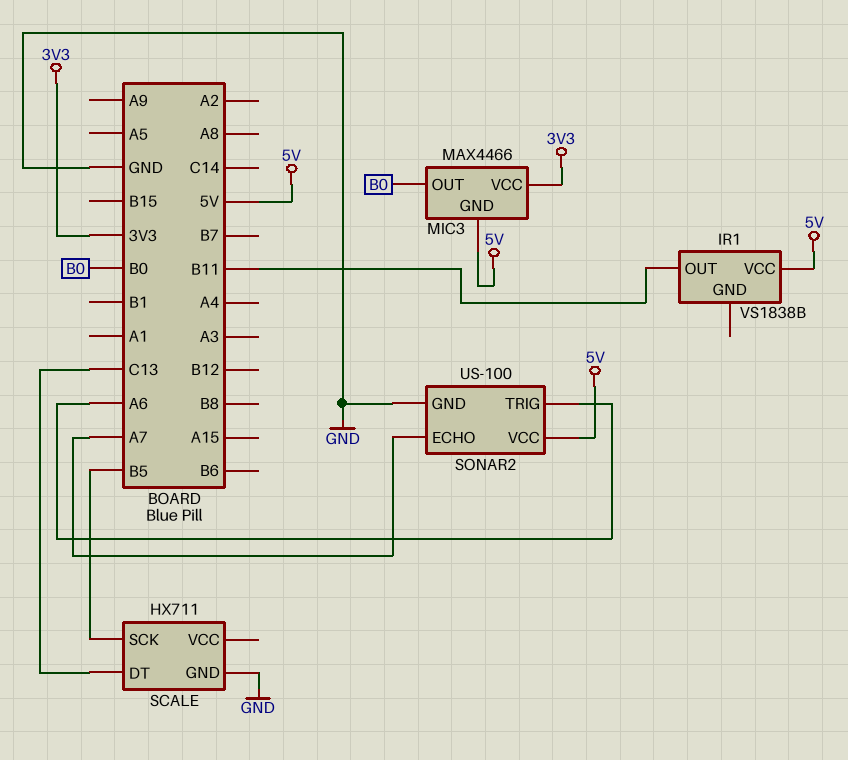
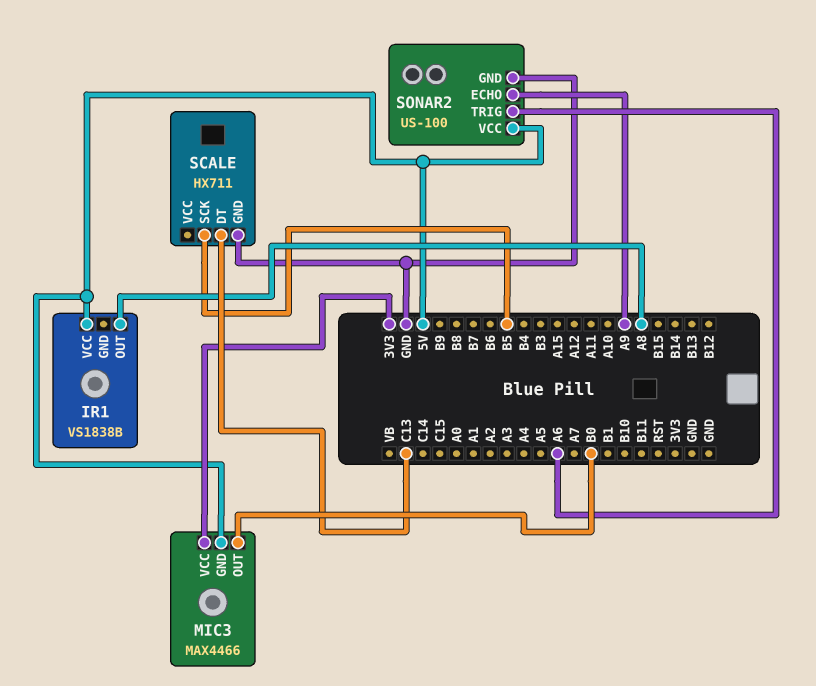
IR1 pin OUT: B11 -> A8
SONAR2 pin ECHO: A7 -> A9

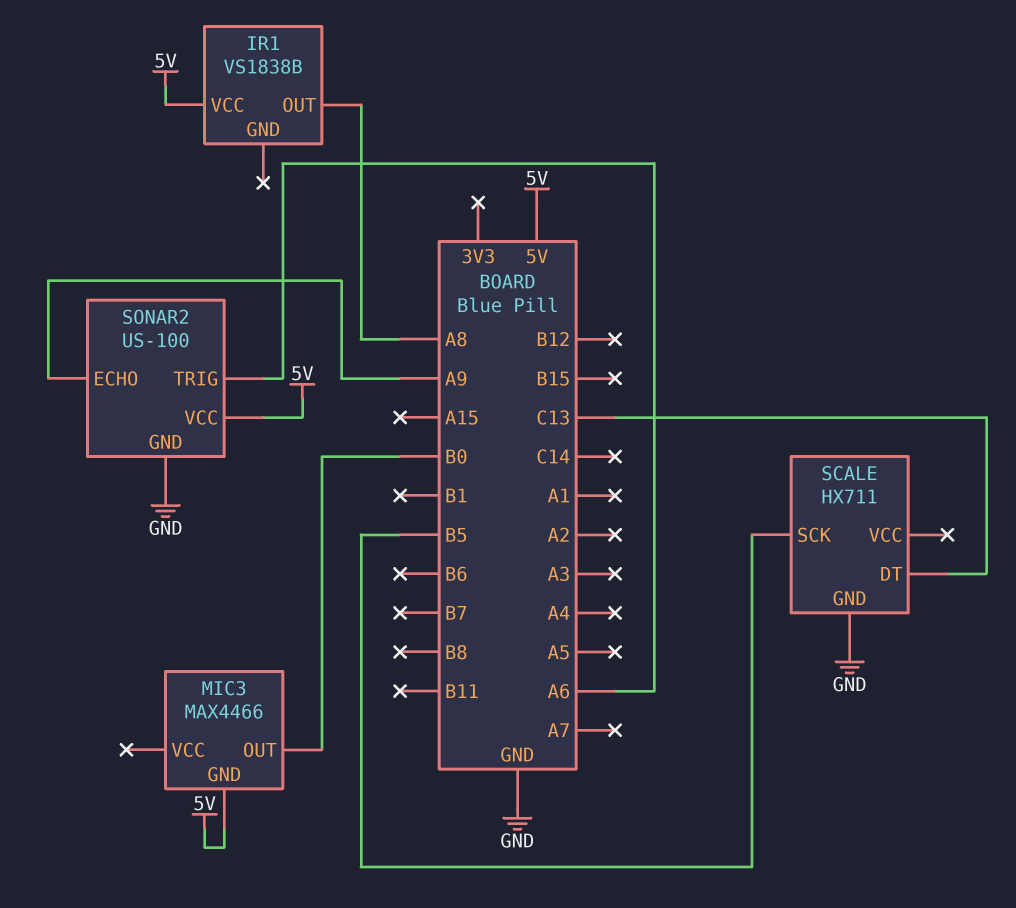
MIC3 pin VCC: 3V3 -> none

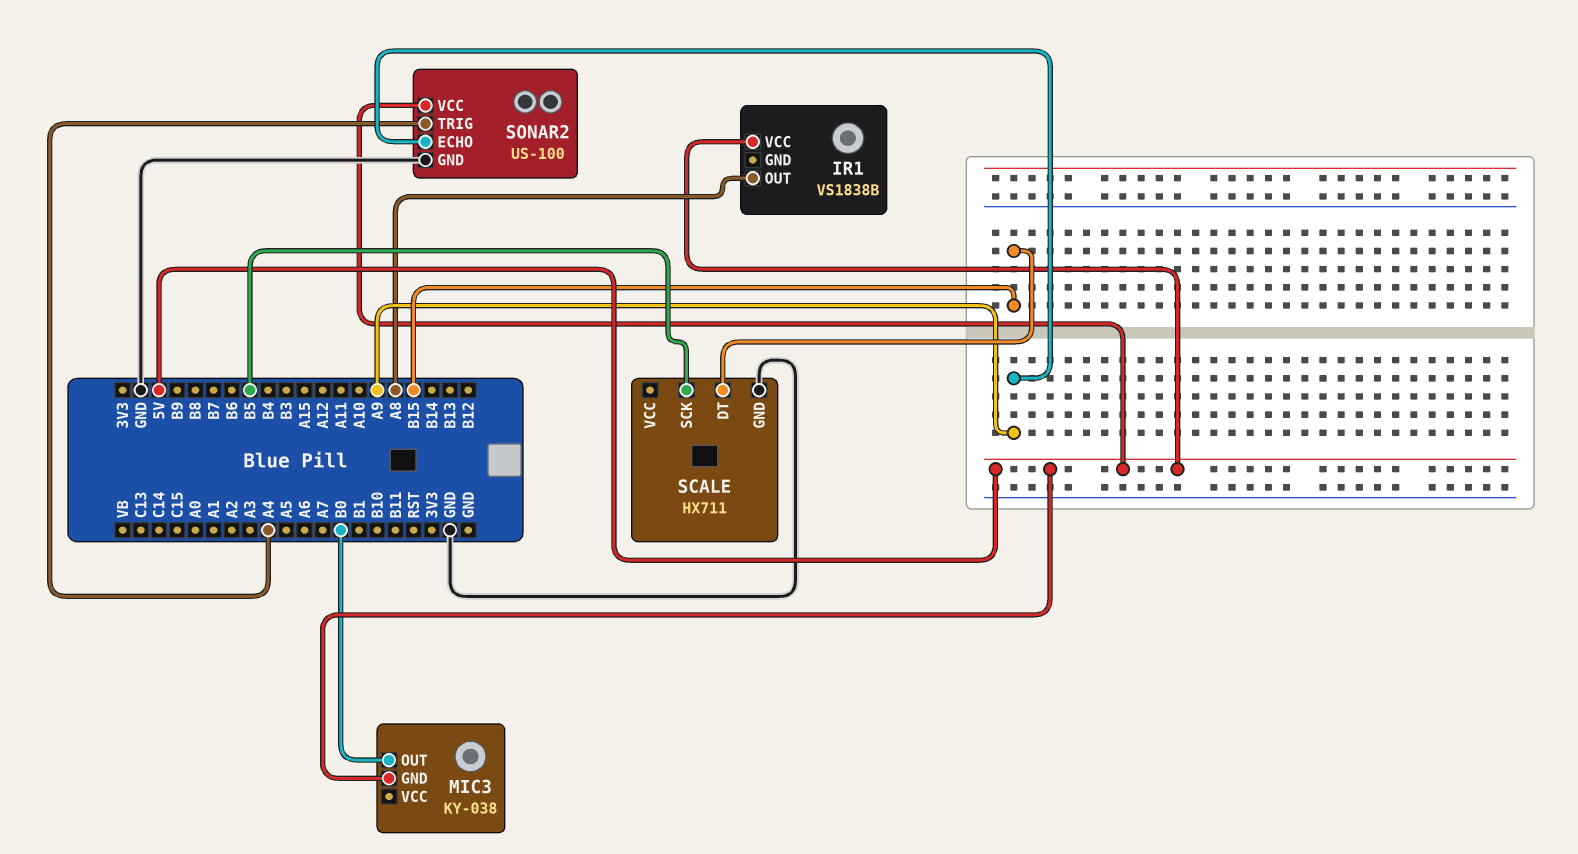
MIC3: MAX4466 -> KY-038
SCALE pin DT: C13 -> B15
SONAR2 pin TRIG: A6 -> A4

